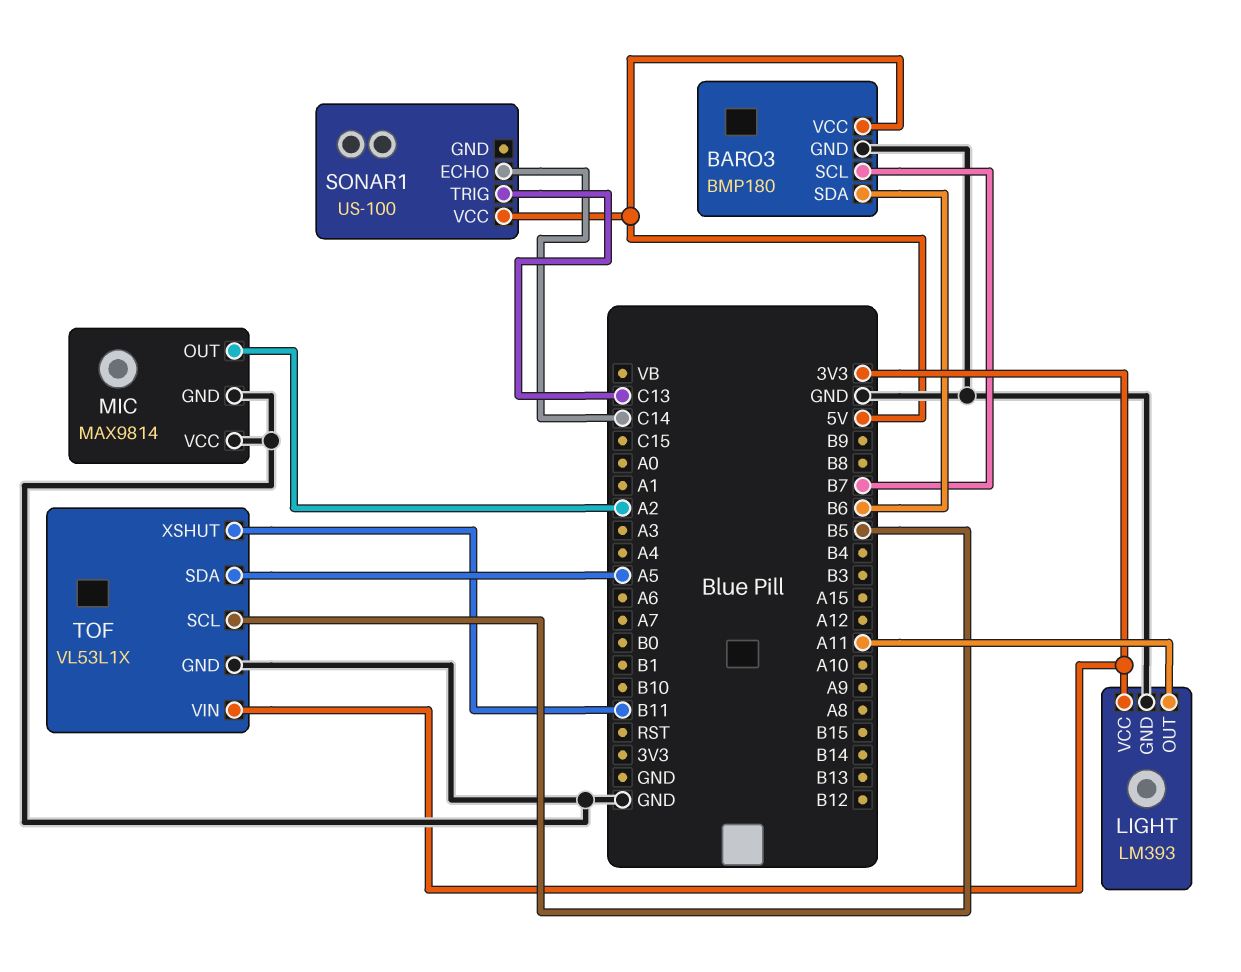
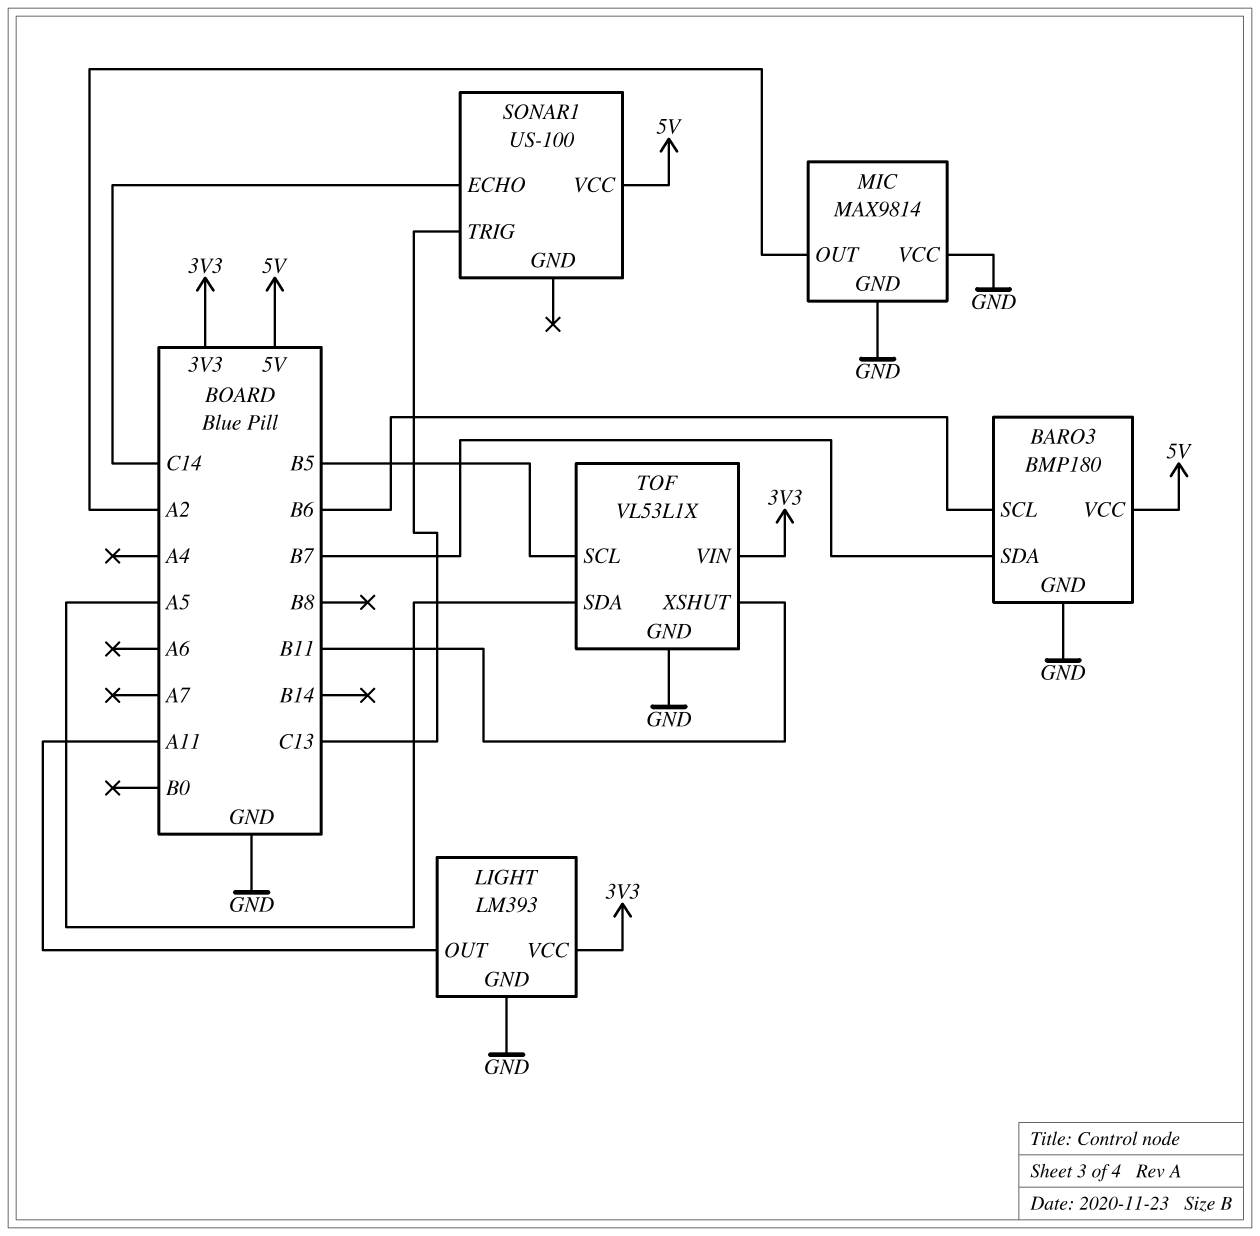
BARO3 pin SCL: B7 -> B6
BARO3 pin SDA: B6 -> B7

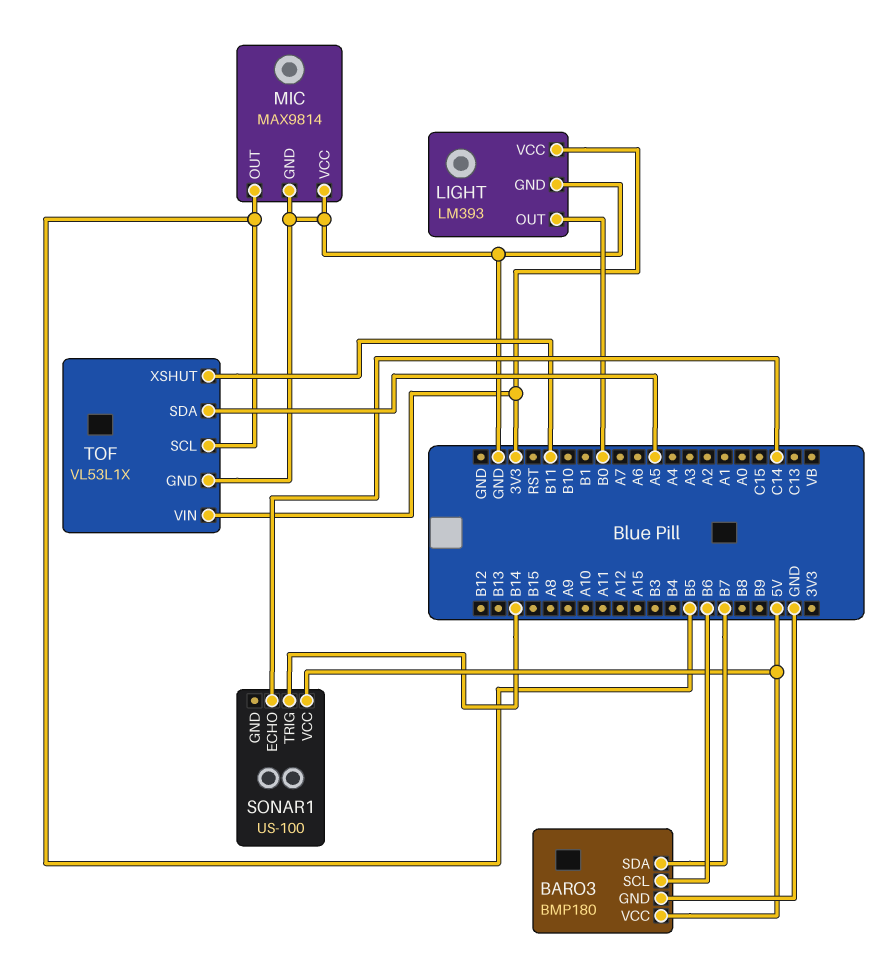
LIGHT pin OUT: A11 -> B0
MIC pin OUT: A2 -> B5
SONAR1 pin TRIG: C13 -> B14

